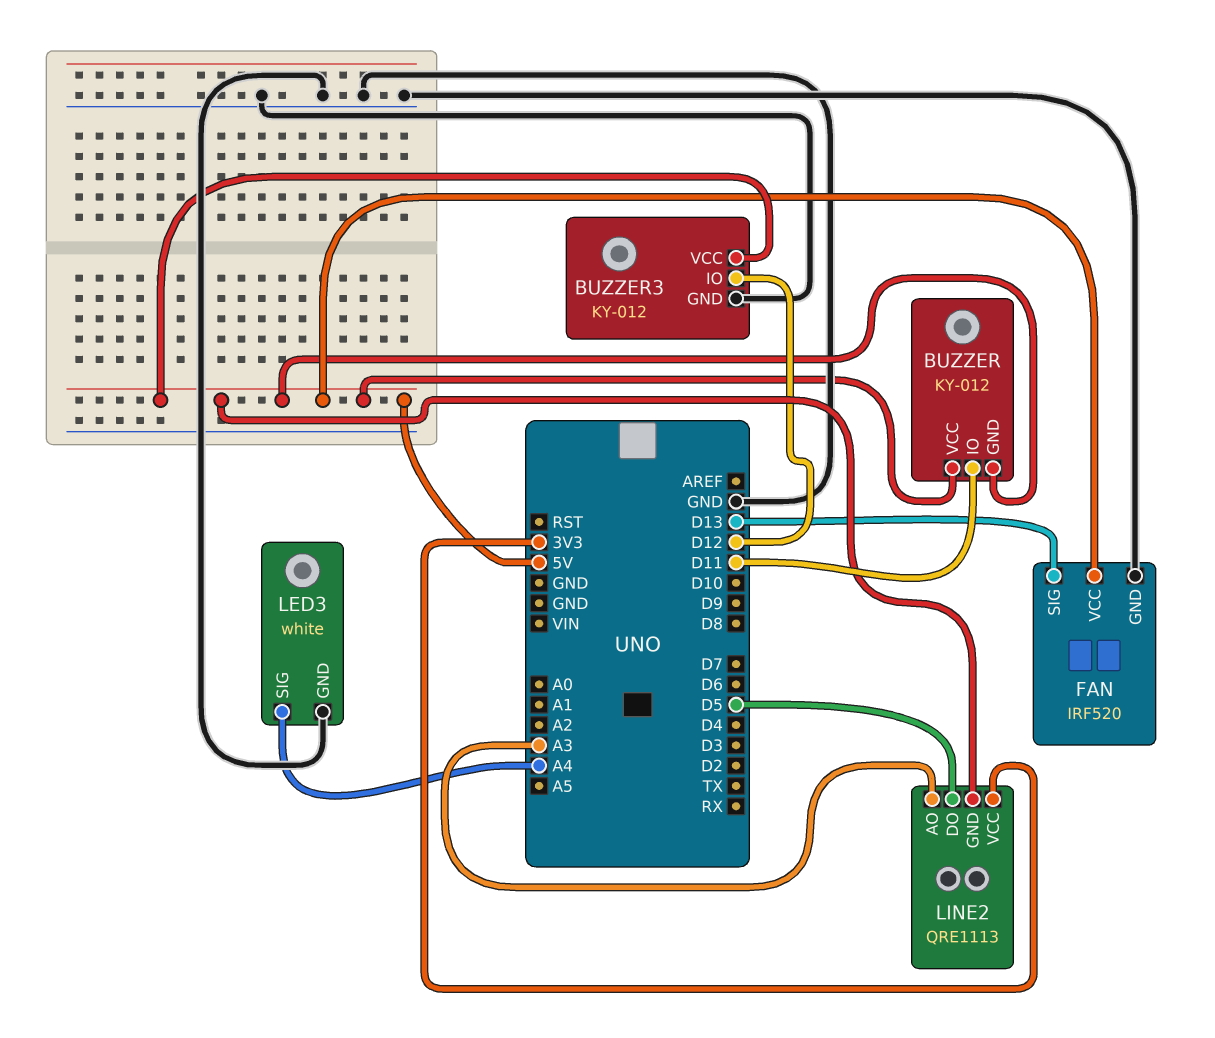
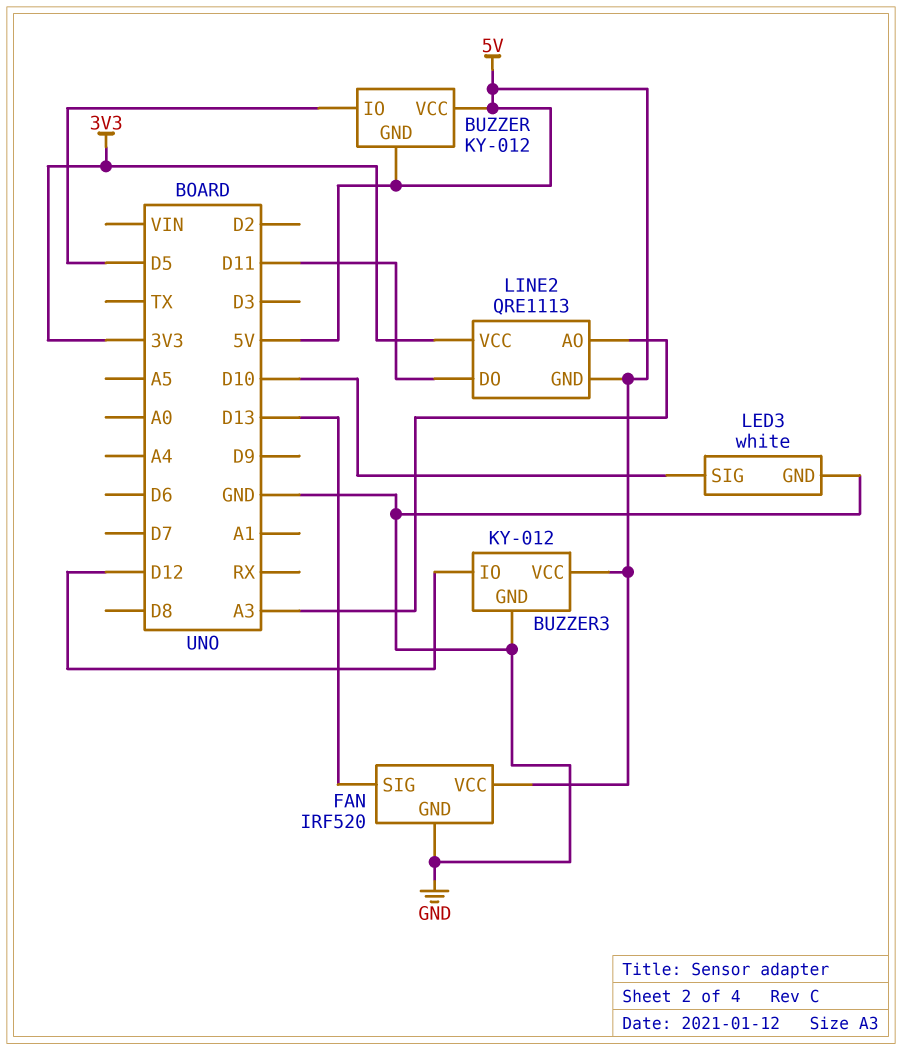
BUZZER pin IO: D11 -> D5
LED3 pin SIG: A4 -> D10
LINE2 pin DO: D5 -> D11

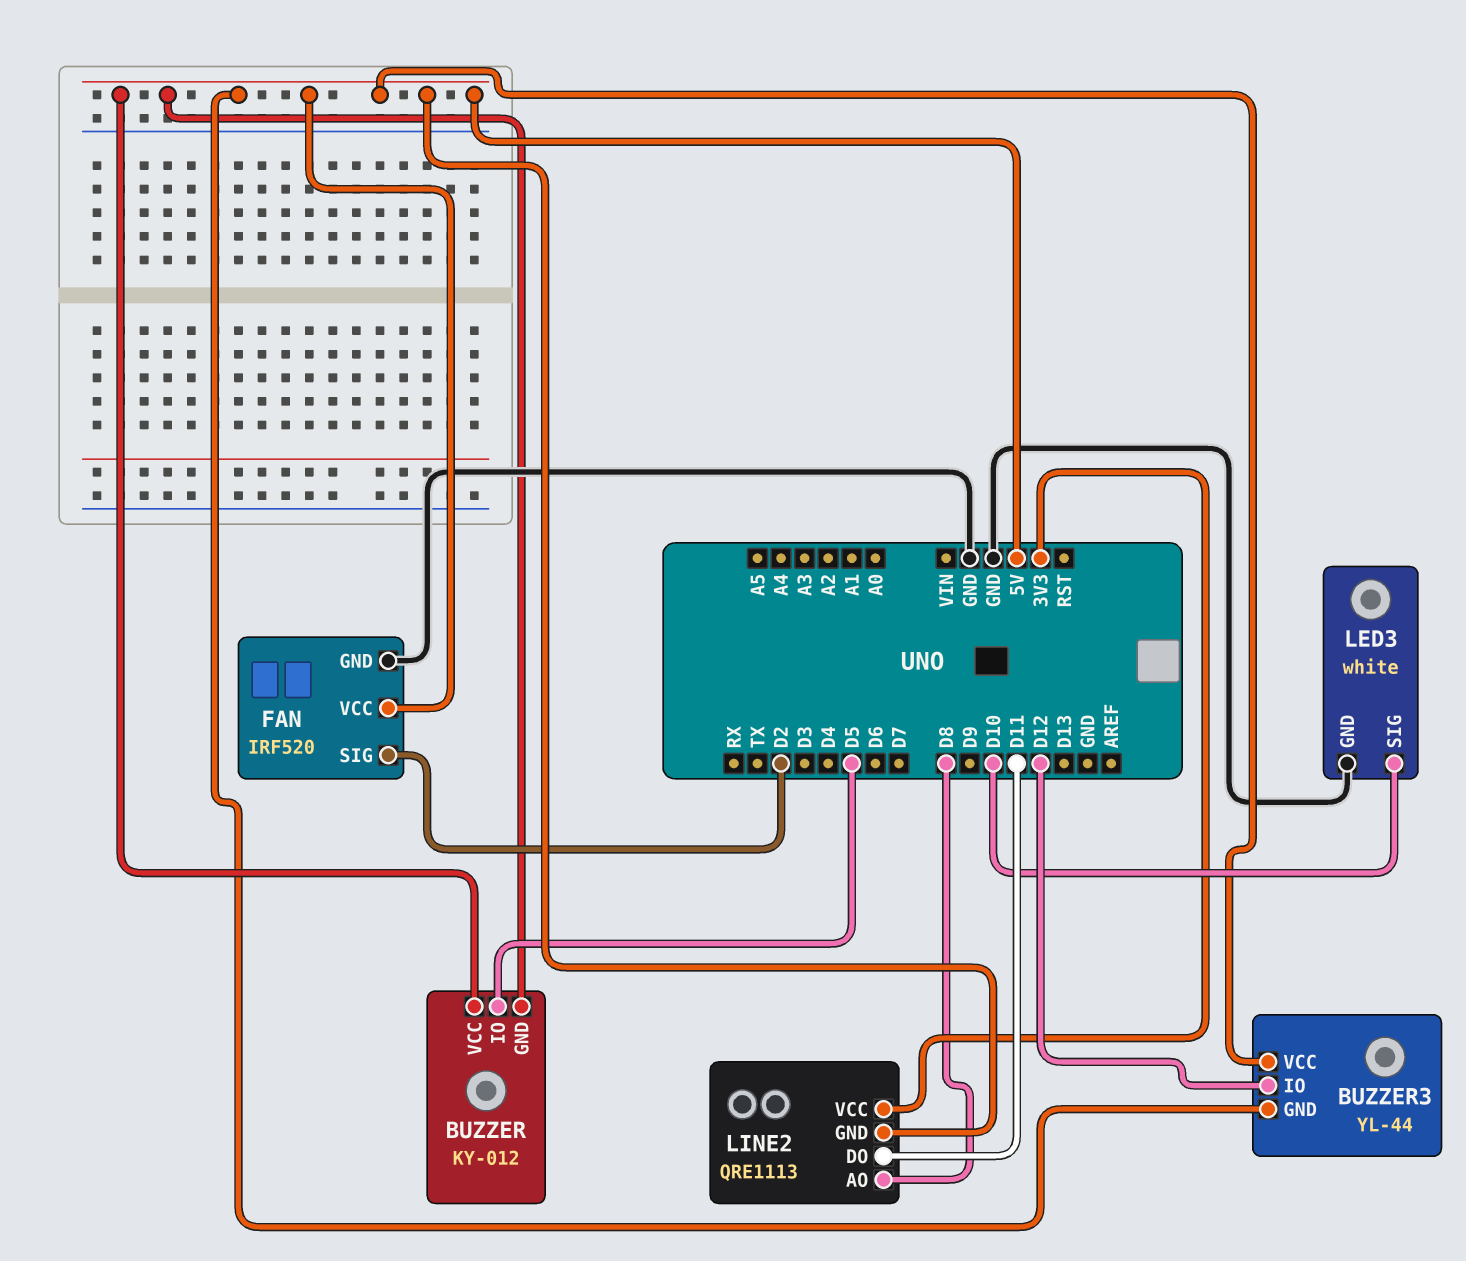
BUZZER3: KY-012 -> YL-44
BUZZER3 pin GND: GND -> 5V
FAN pin SIG: D13 -> D2
LINE2 pin AO: A3 -> D8

